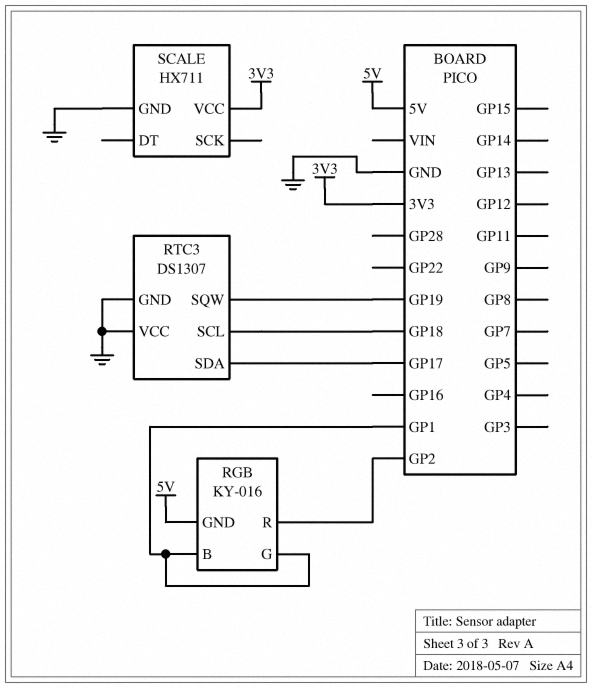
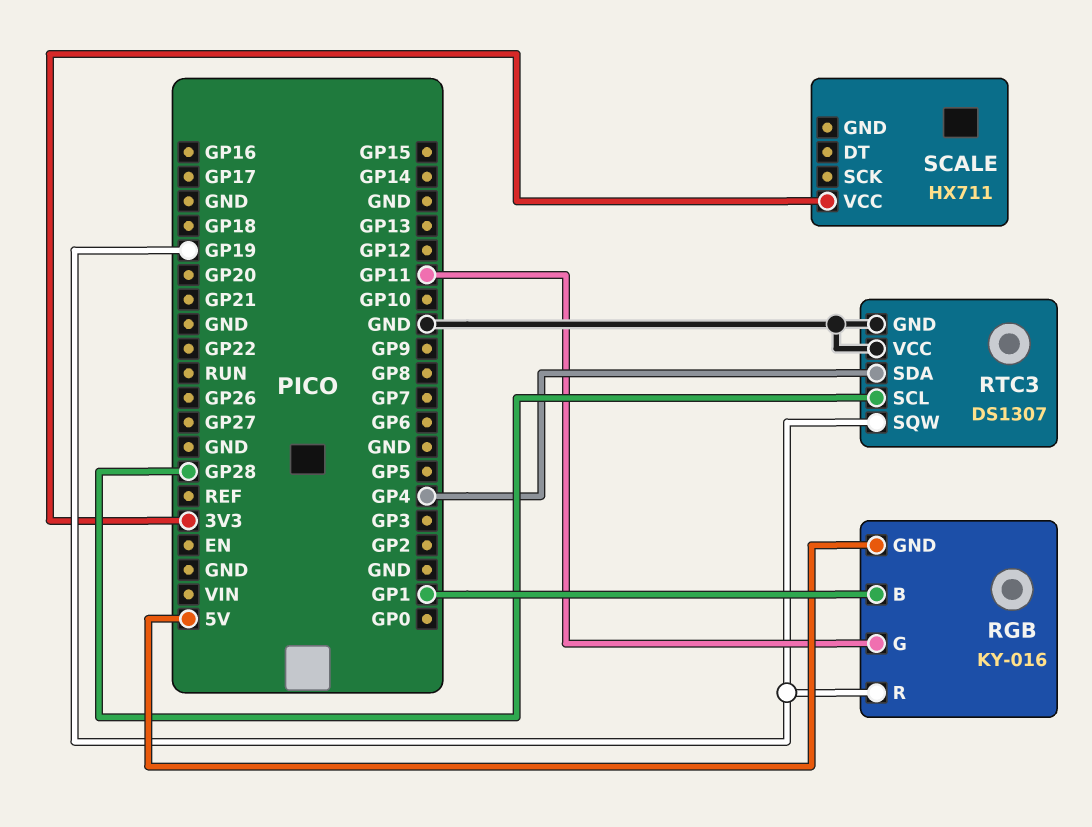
RGB pin G: GP1 -> GP11
RGB pin R: GP2 -> GP19
RTC3 pin SCL: GP18 -> GP28
RTC3 pin SDA: GP17 -> GP4
SCALE pin GND: GND -> none

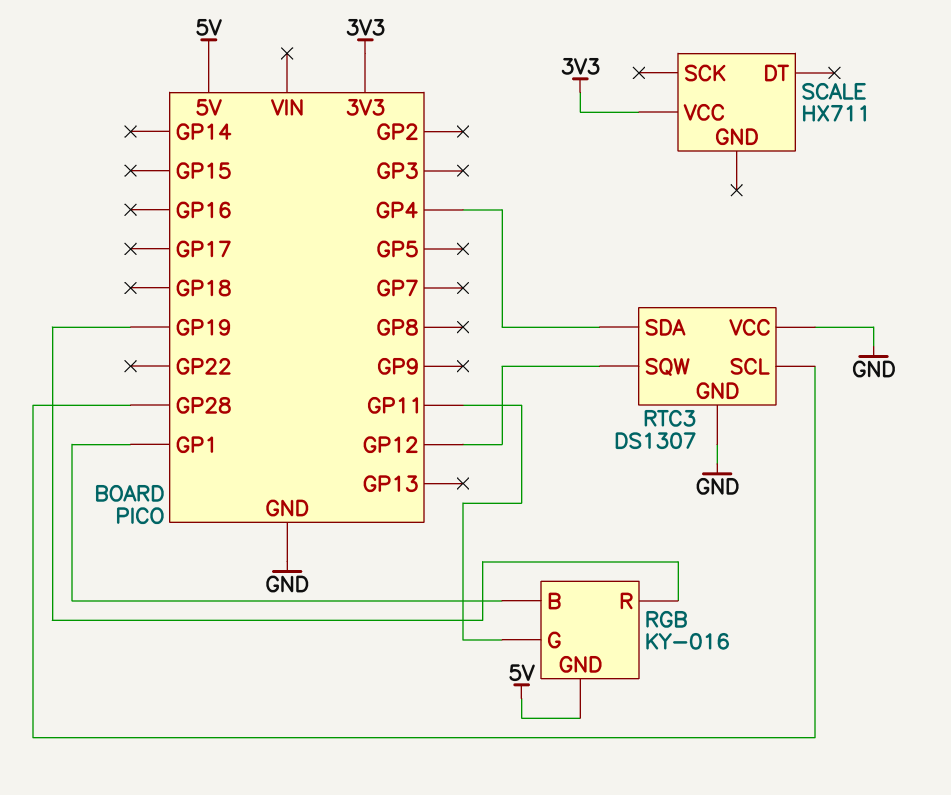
RTC3 pin SQW: GP19 -> GP12

